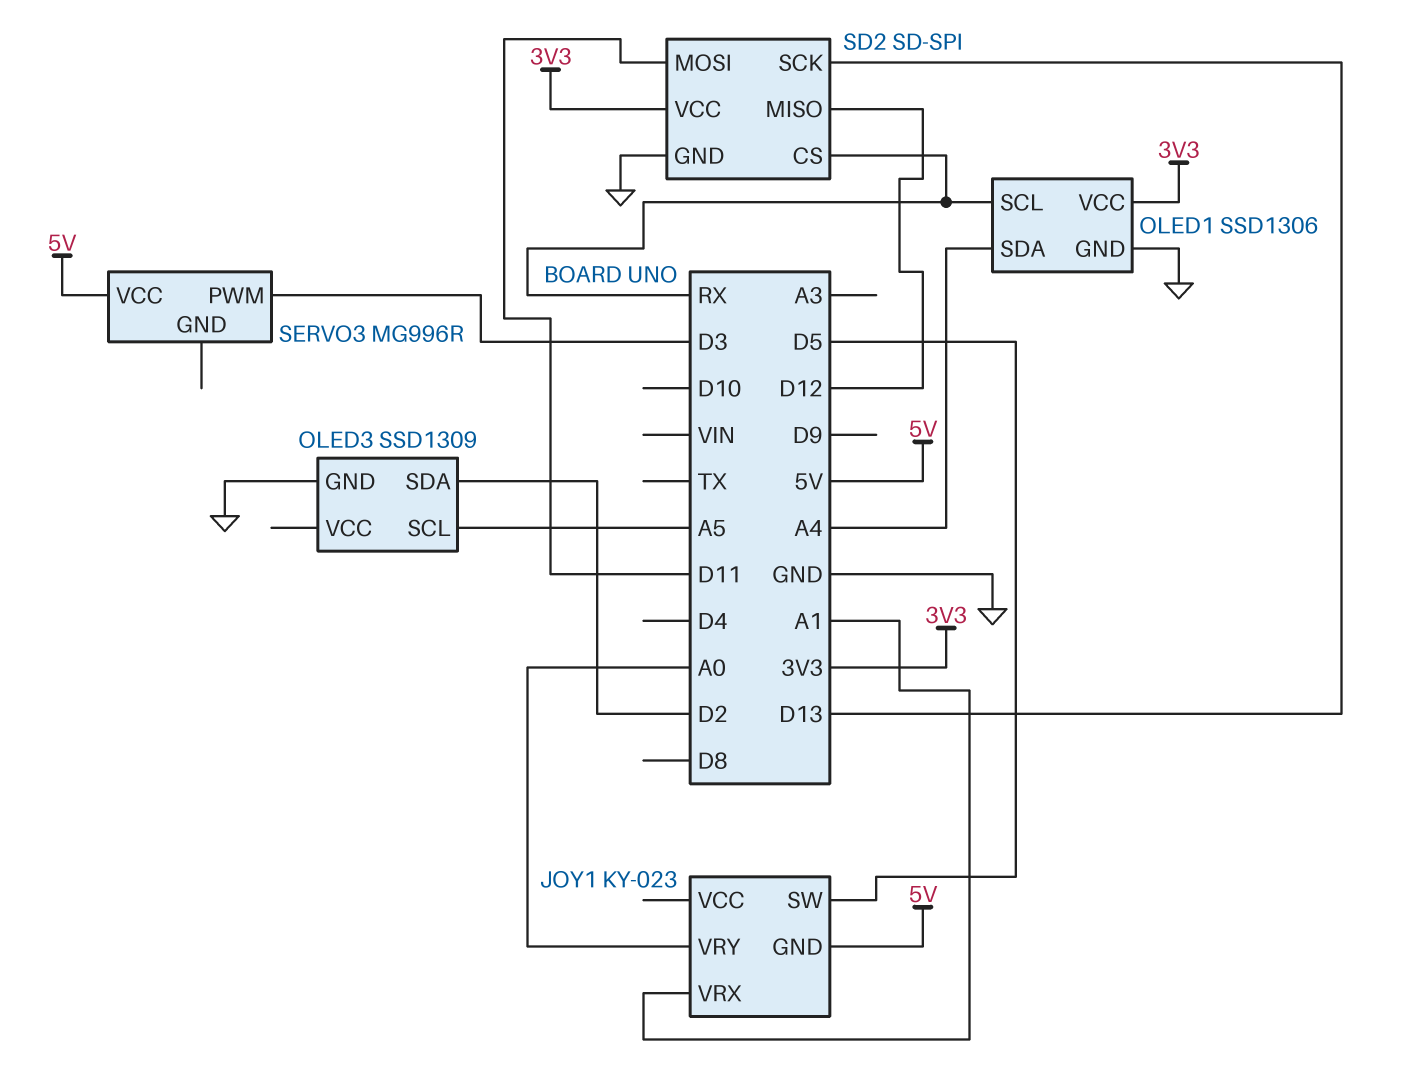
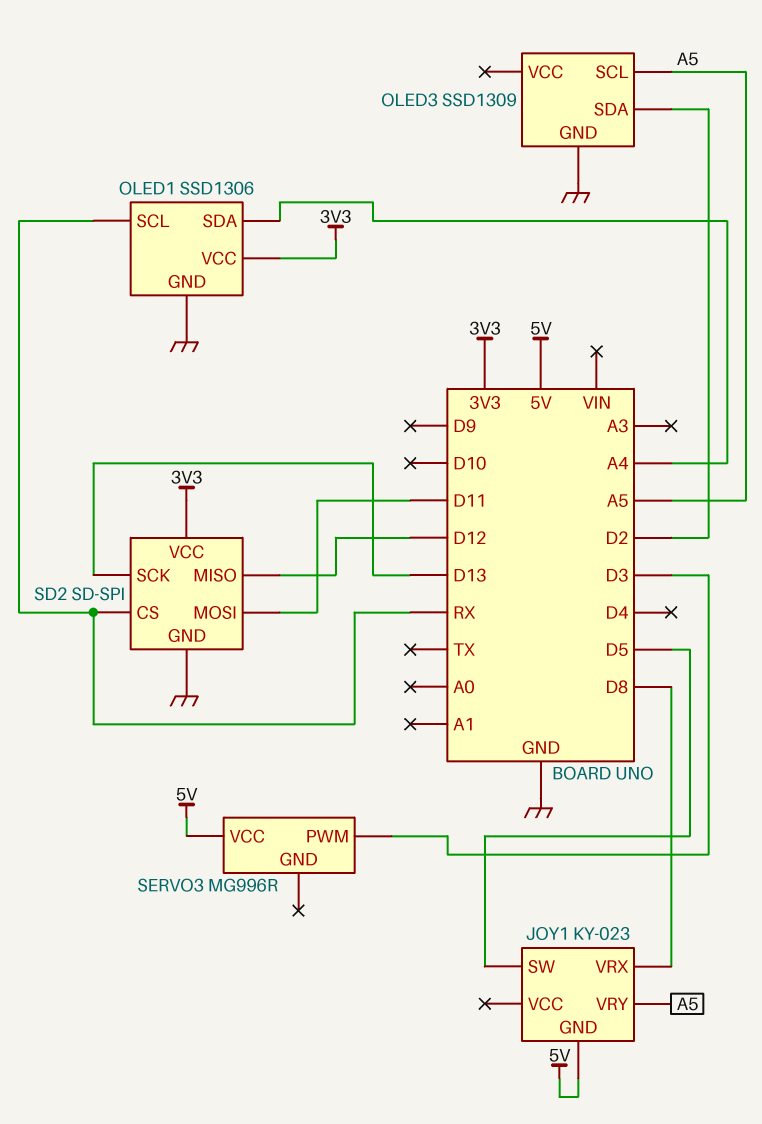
JOY1 pin VRX: A1 -> D8
JOY1 pin VRY: A0 -> A5

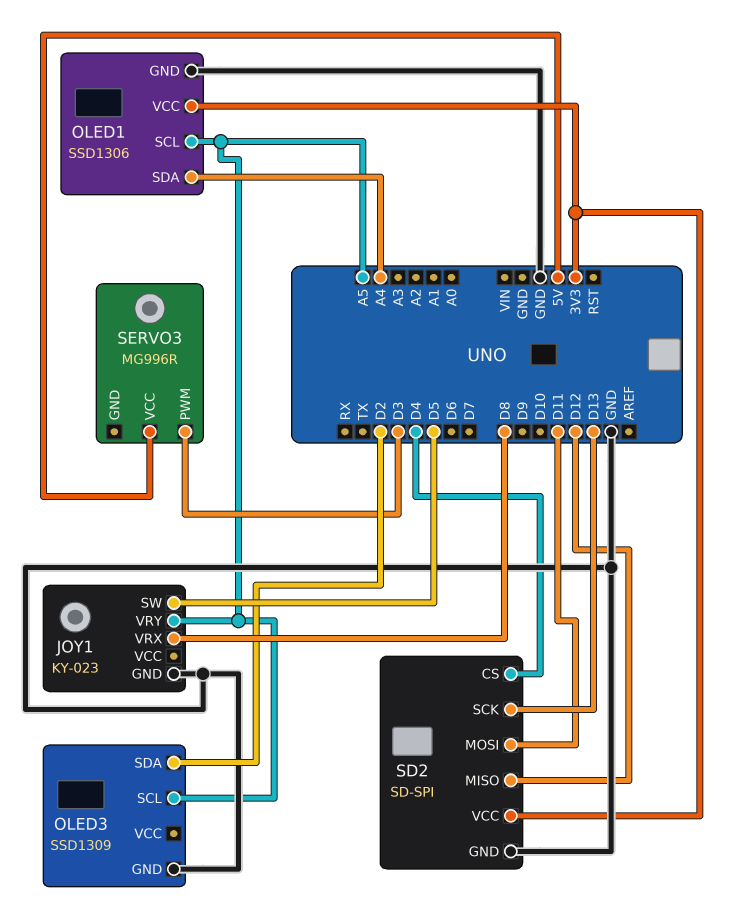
JOY1 pin GND: 5V -> GND
OLED1 pin SCL: RX -> A5
SD2 pin CS: RX -> D4

